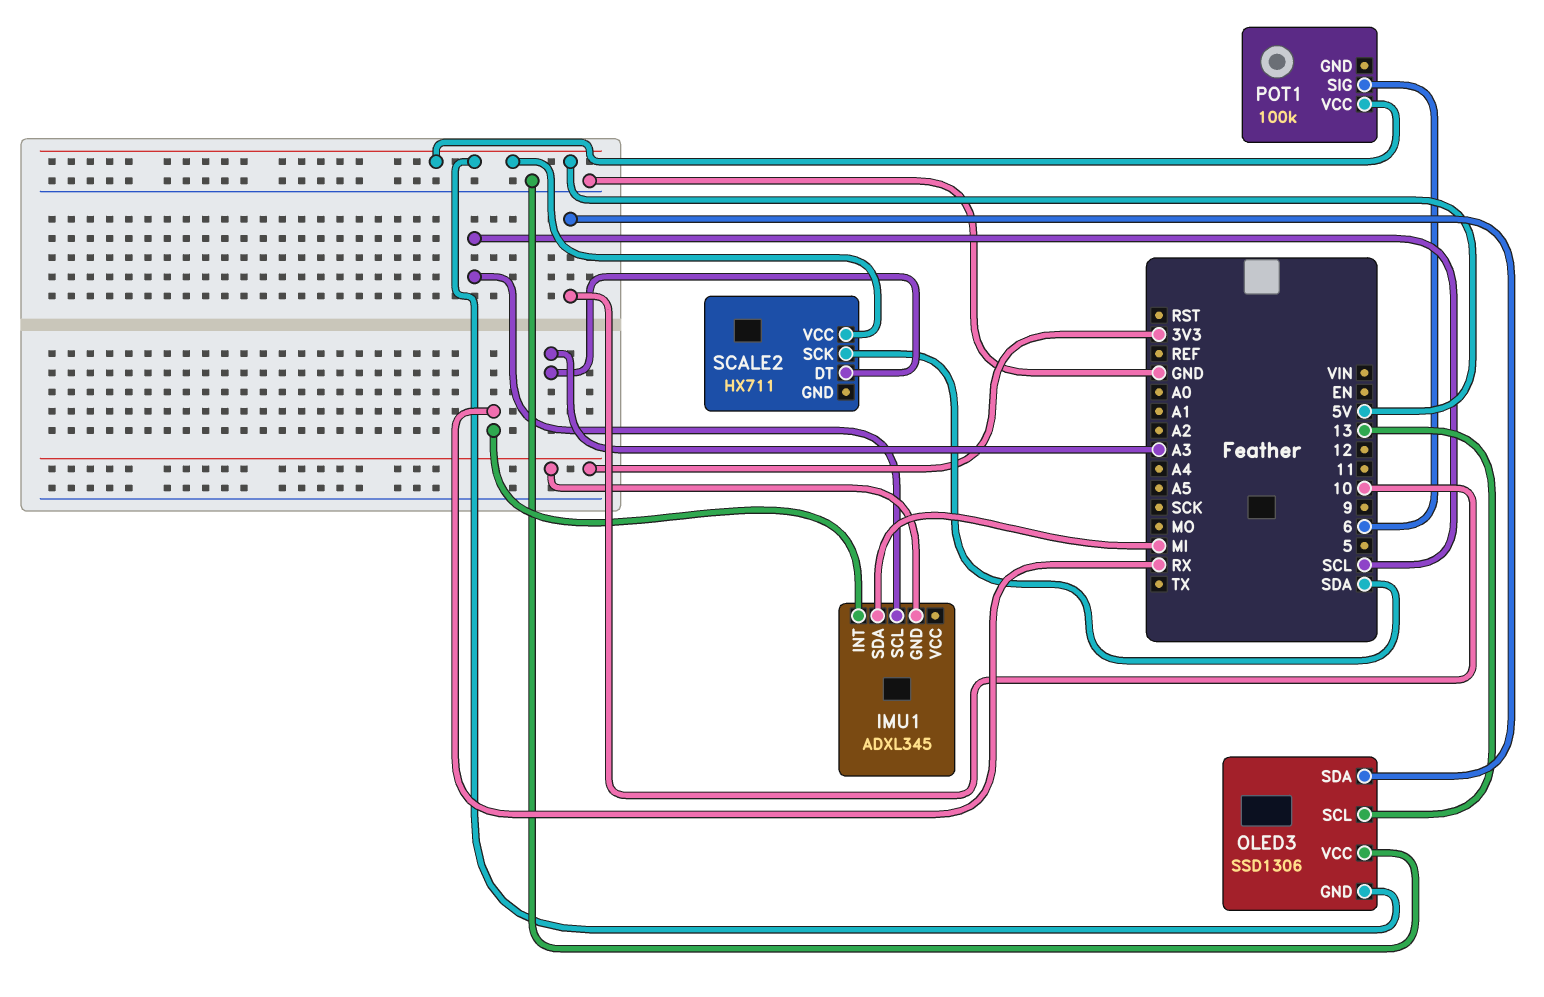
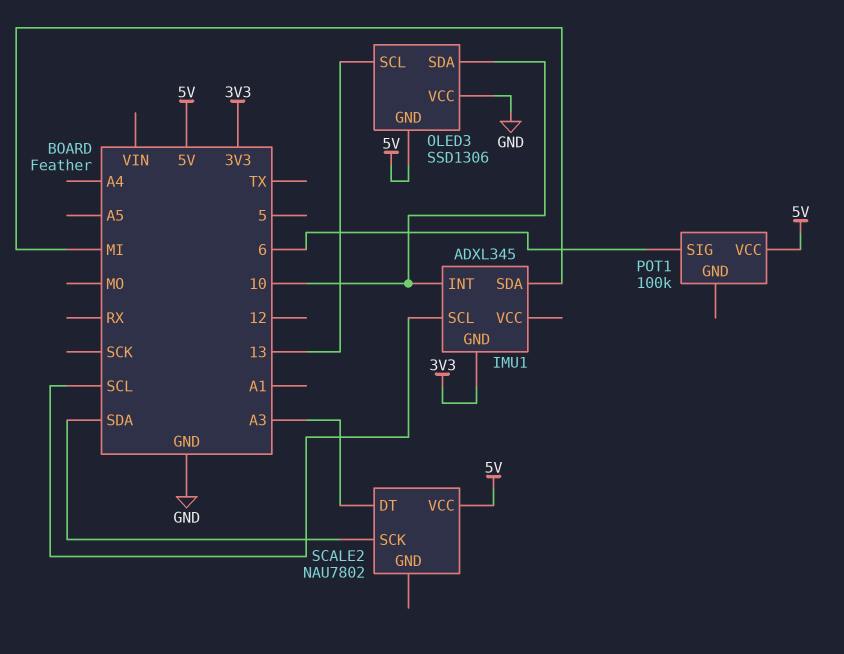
IMU1 pin INT: RX -> 10
SCALE2: HX711 -> NAU7802

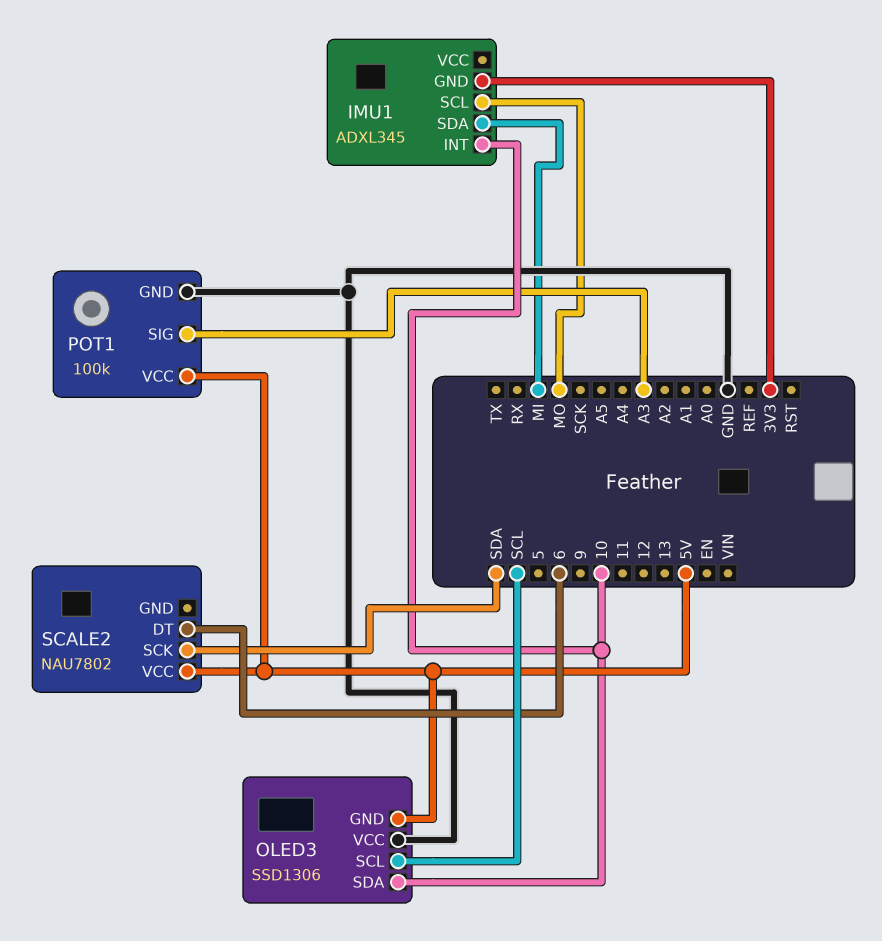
IMU1 pin SCL: SCL -> MO
OLED3 pin SCL: 13 -> SCL
POT1 pin GND: none -> GND
POT1 pin SIG: 6 -> A3
SCALE2 pin DT: A3 -> 6

